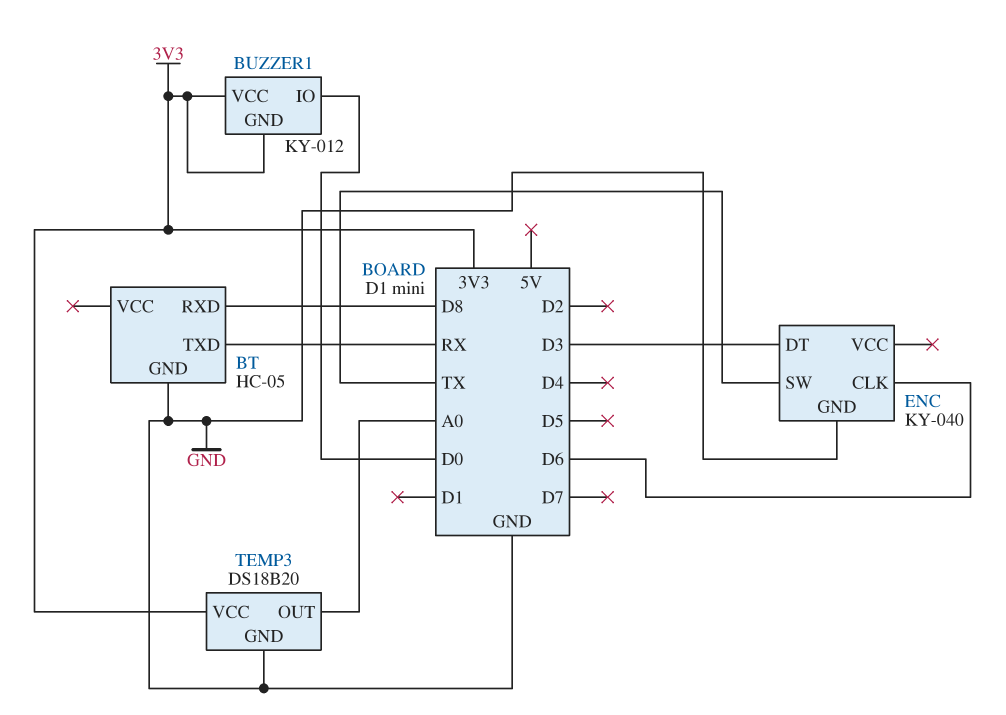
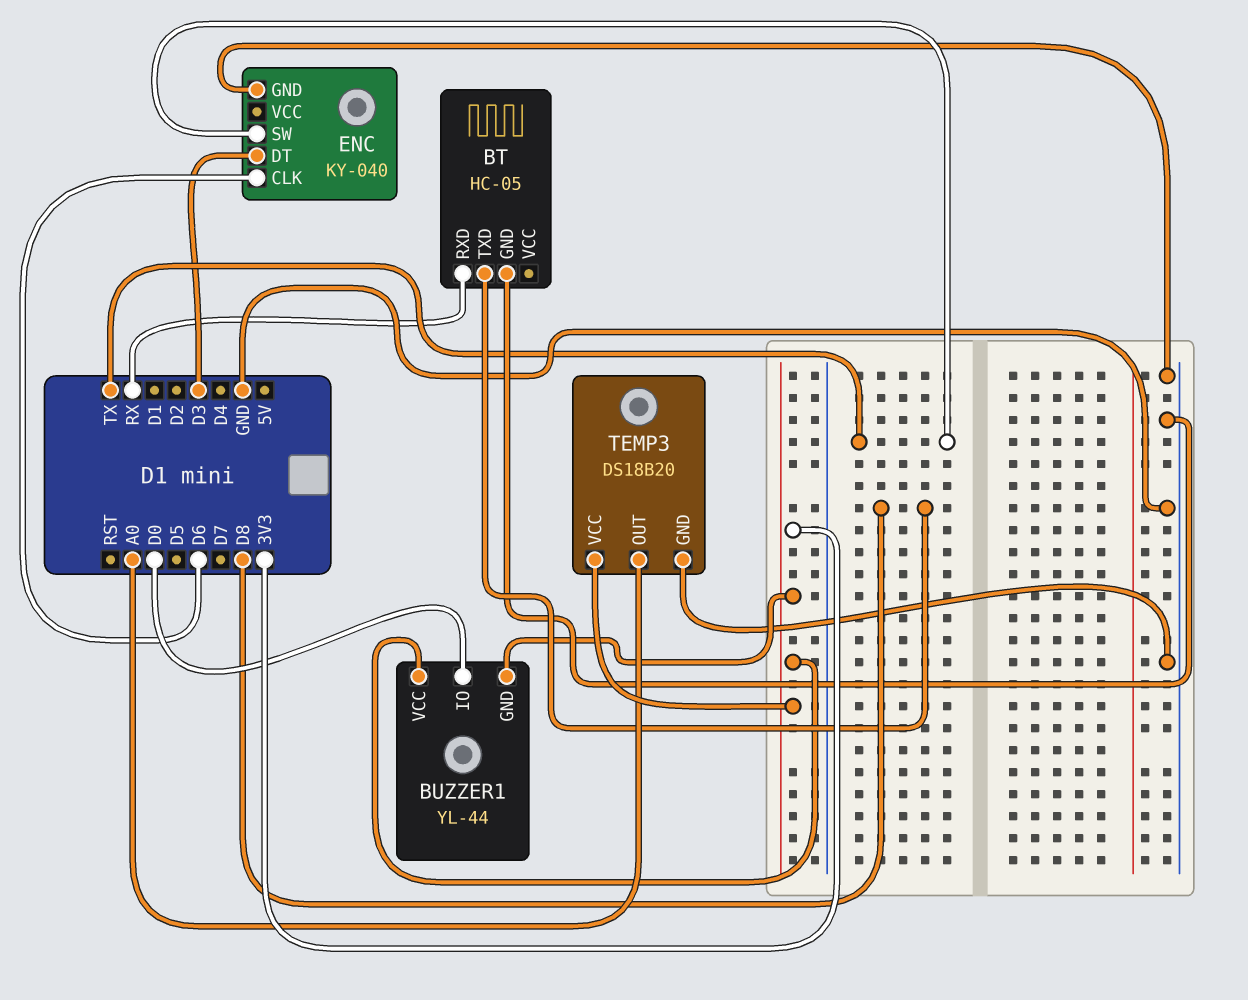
BT pin RXD: D8 -> RX
BT pin TXD: RX -> D8
BUZZER1: KY-012 -> YL-44

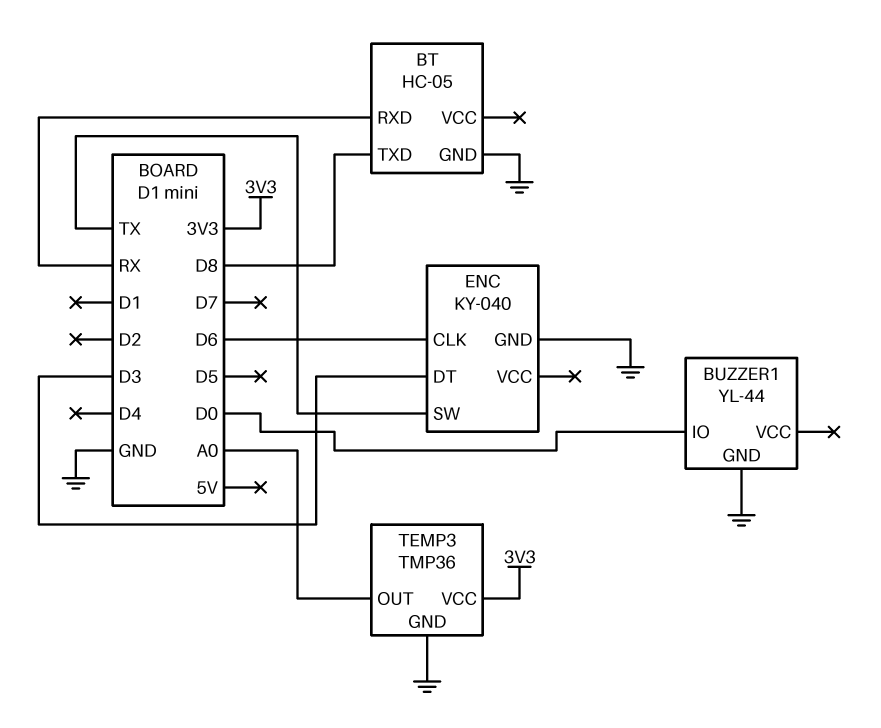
BUZZER1 pin GND: 3V3 -> GND
BUZZER1 pin VCC: 3V3 -> none
TEMP3: DS18B20 -> TMP36

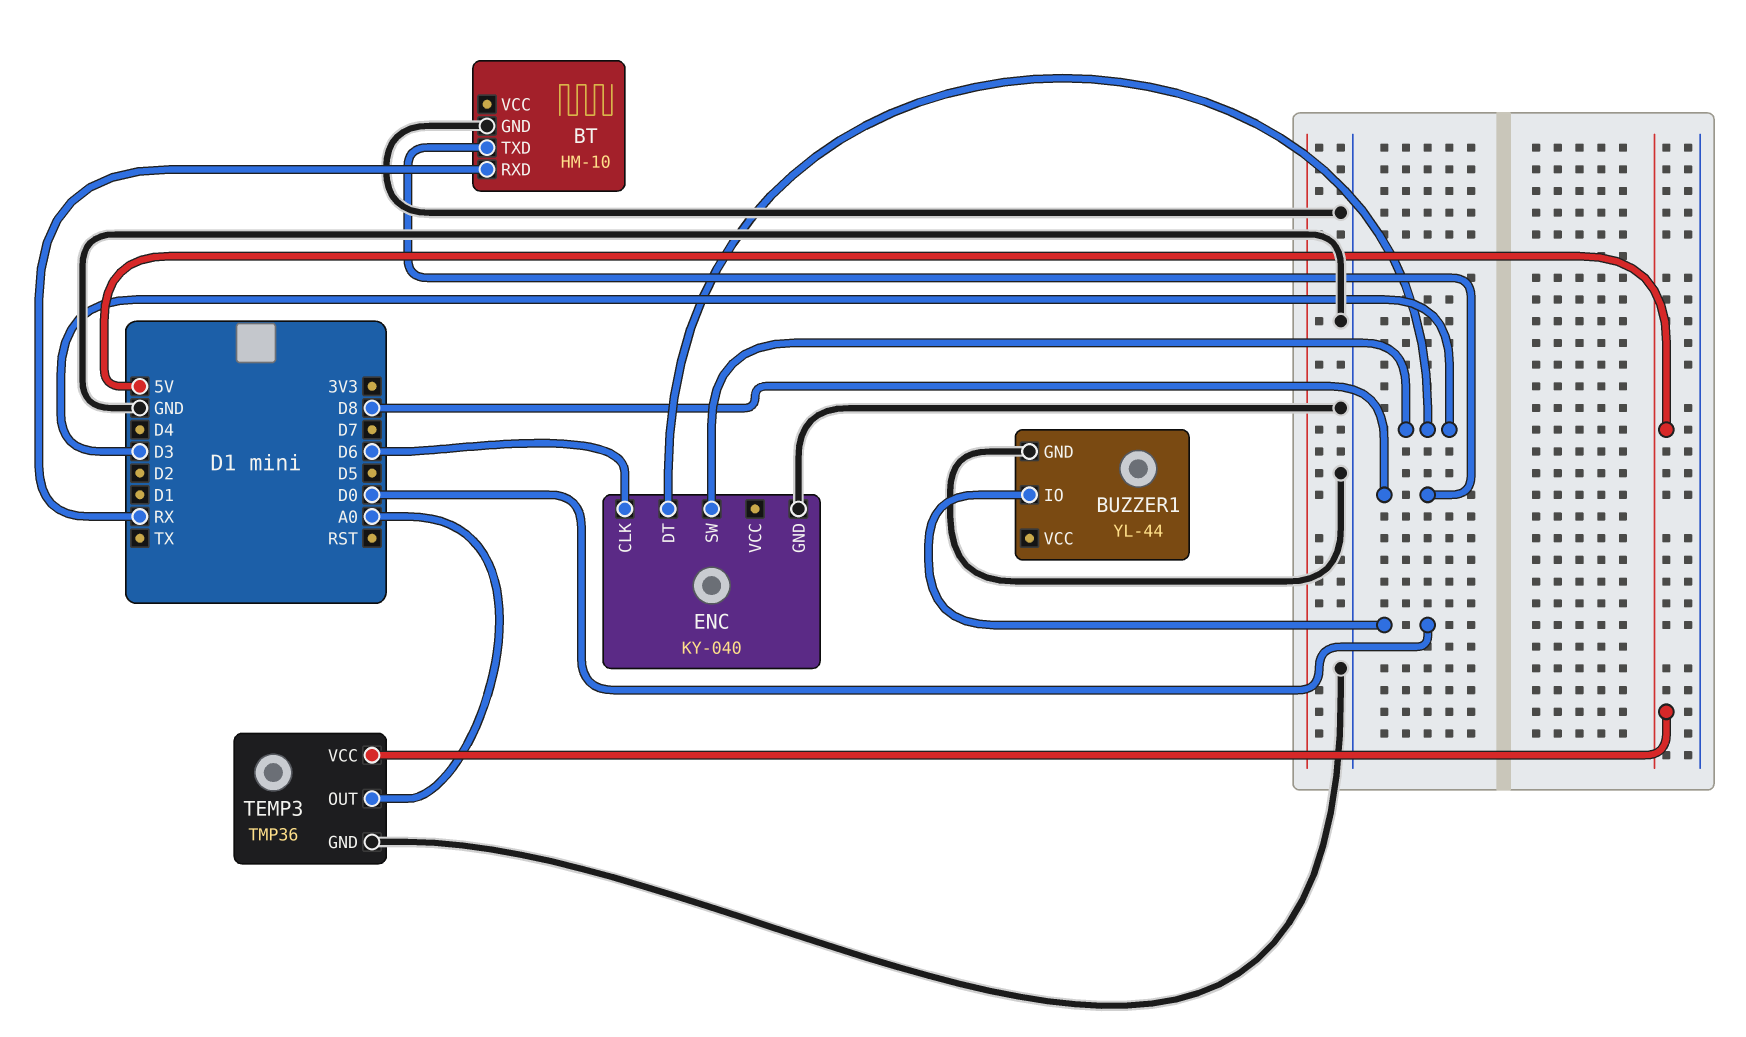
BT: HC-05 -> HM-10
ENC pin SW: TX -> D3
TEMP3 pin VCC: 3V3 -> 5V

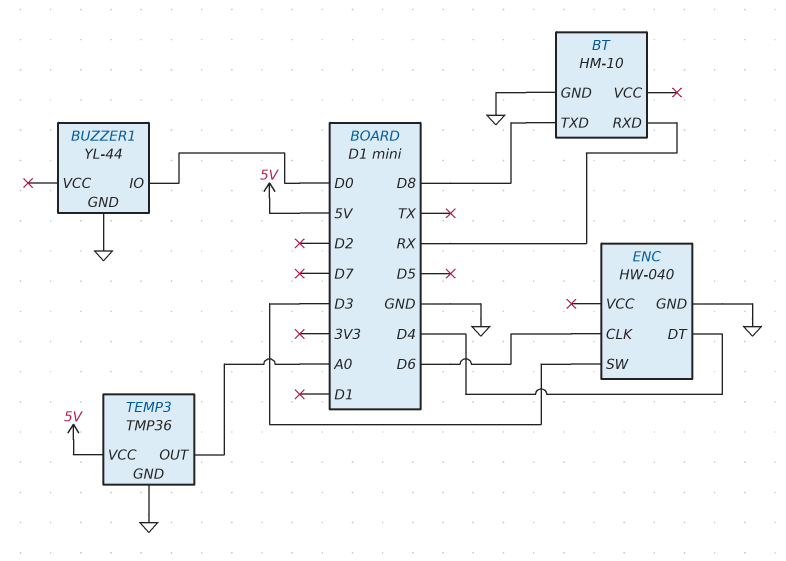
ENC: KY-040 -> HW-040
ENC pin DT: D3 -> D4

